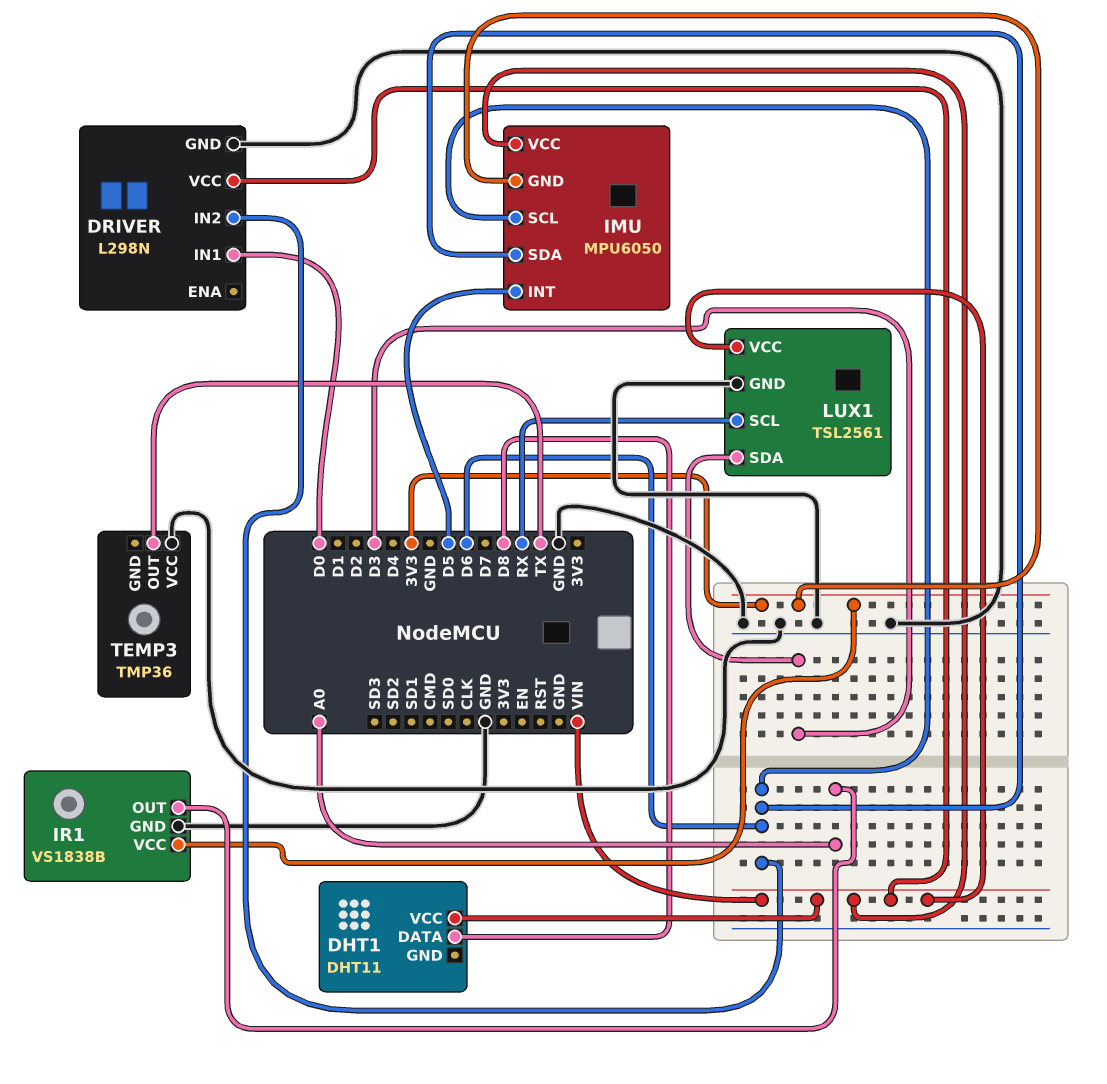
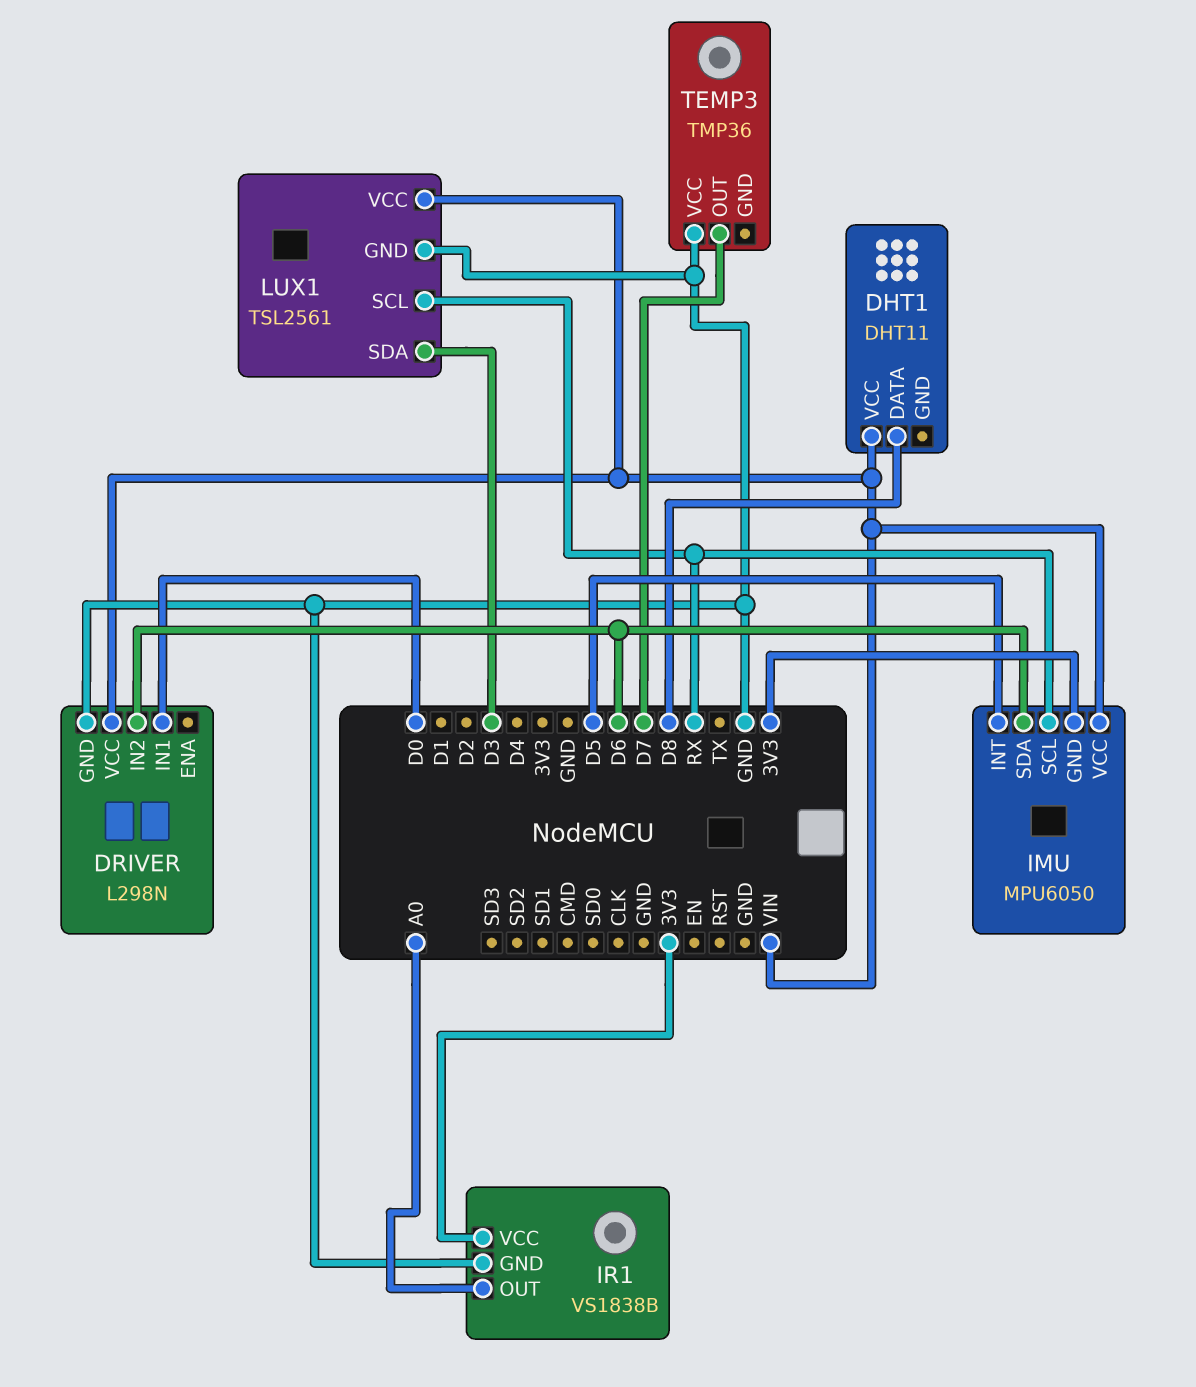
IMU pin SCL: D6 -> RX
TEMP3 pin OUT: TX -> D7

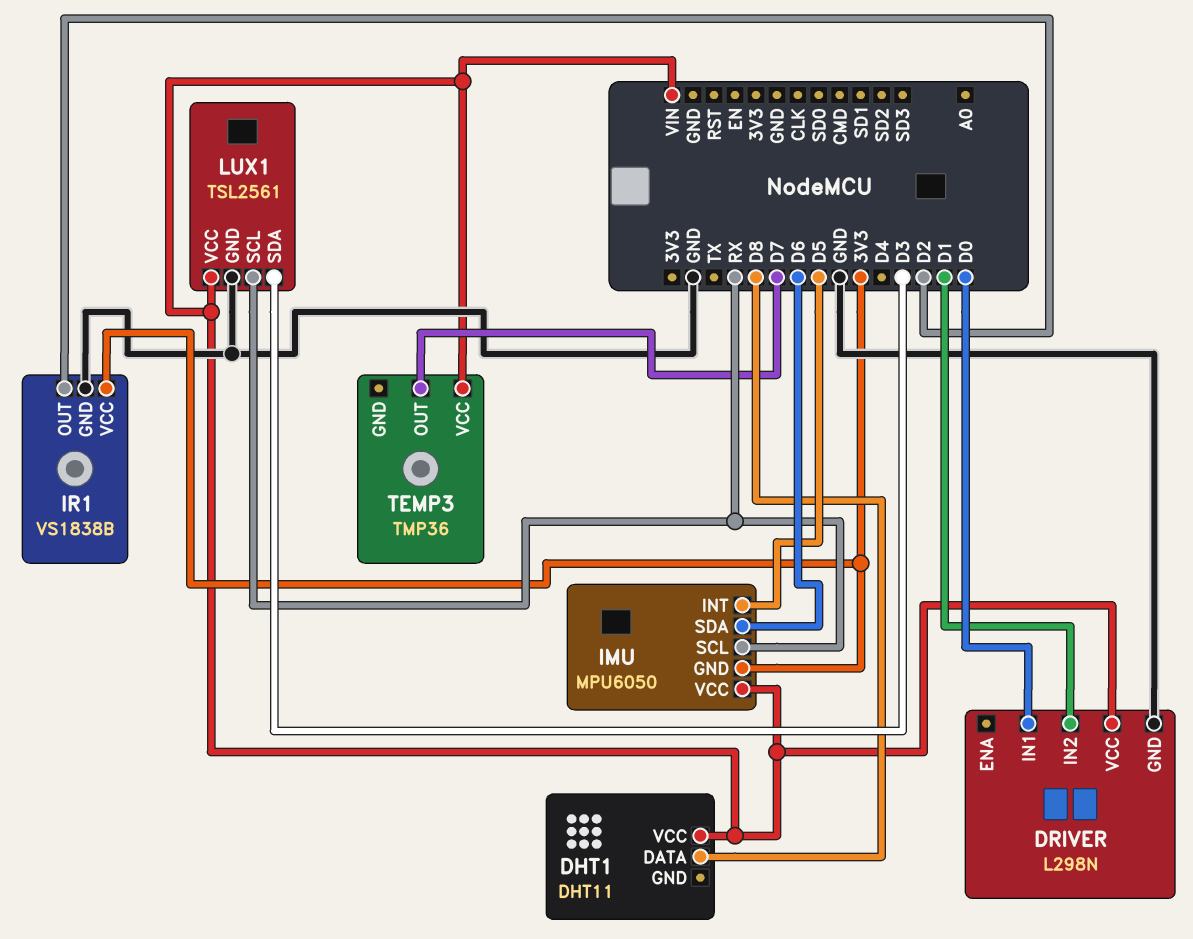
DRIVER pin IN2: D6 -> D1
IR1 pin OUT: A0 -> D2
TEMP3 pin VCC: GND -> VIN

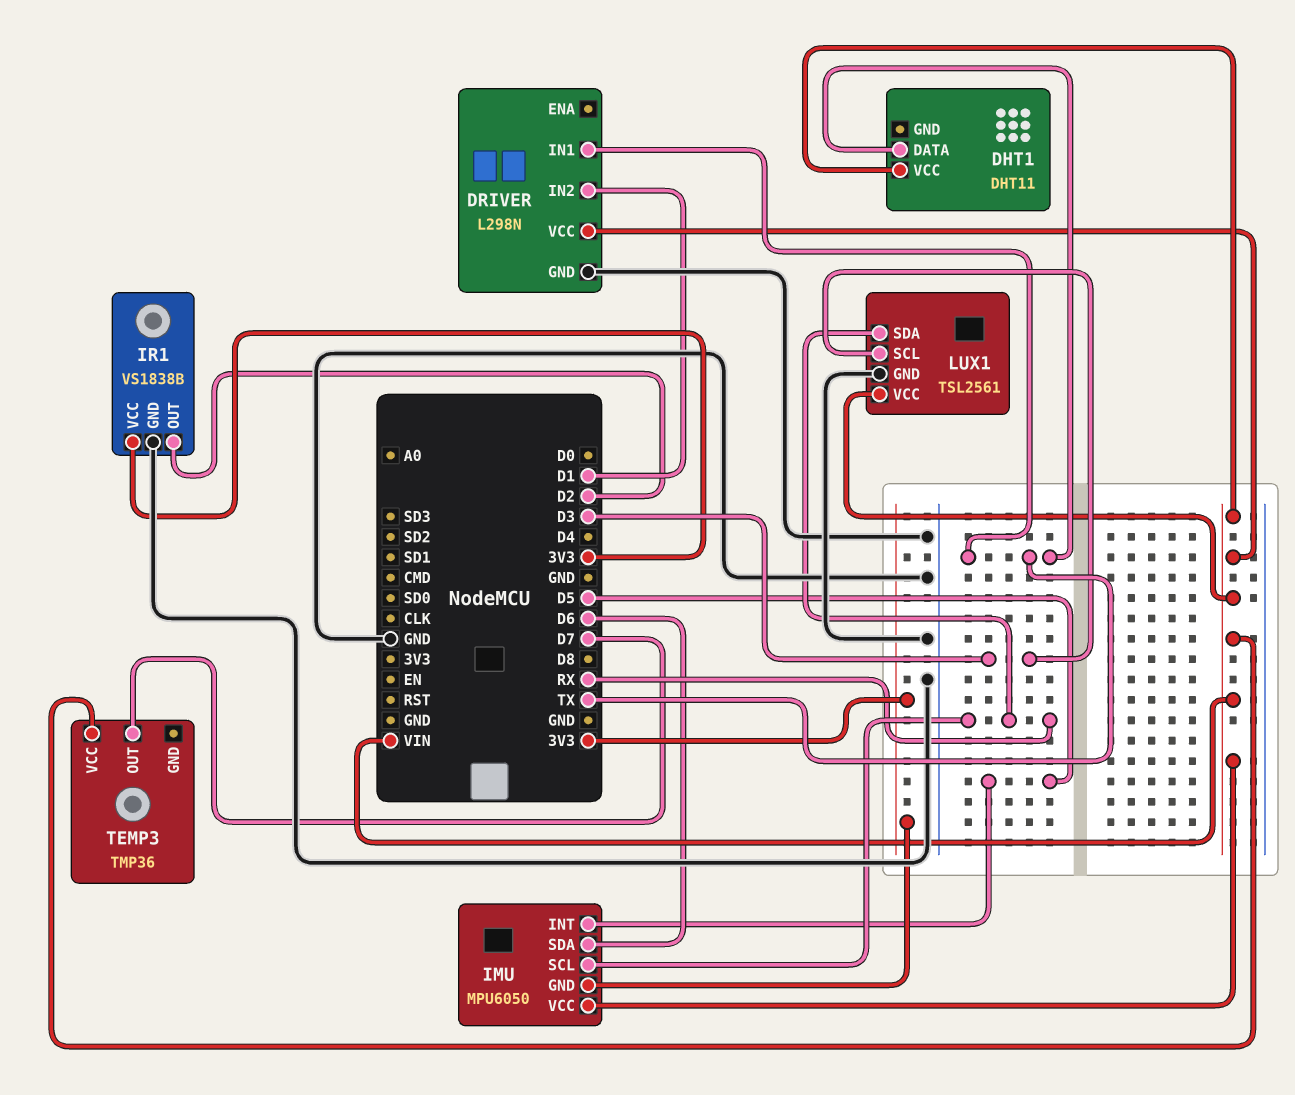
DHT1 pin DATA: D8 -> TX
DRIVER pin IN1: D0 -> TX
LUX1 pin SCL: RX -> D3
LUX1 pin SDA: D3 -> RX

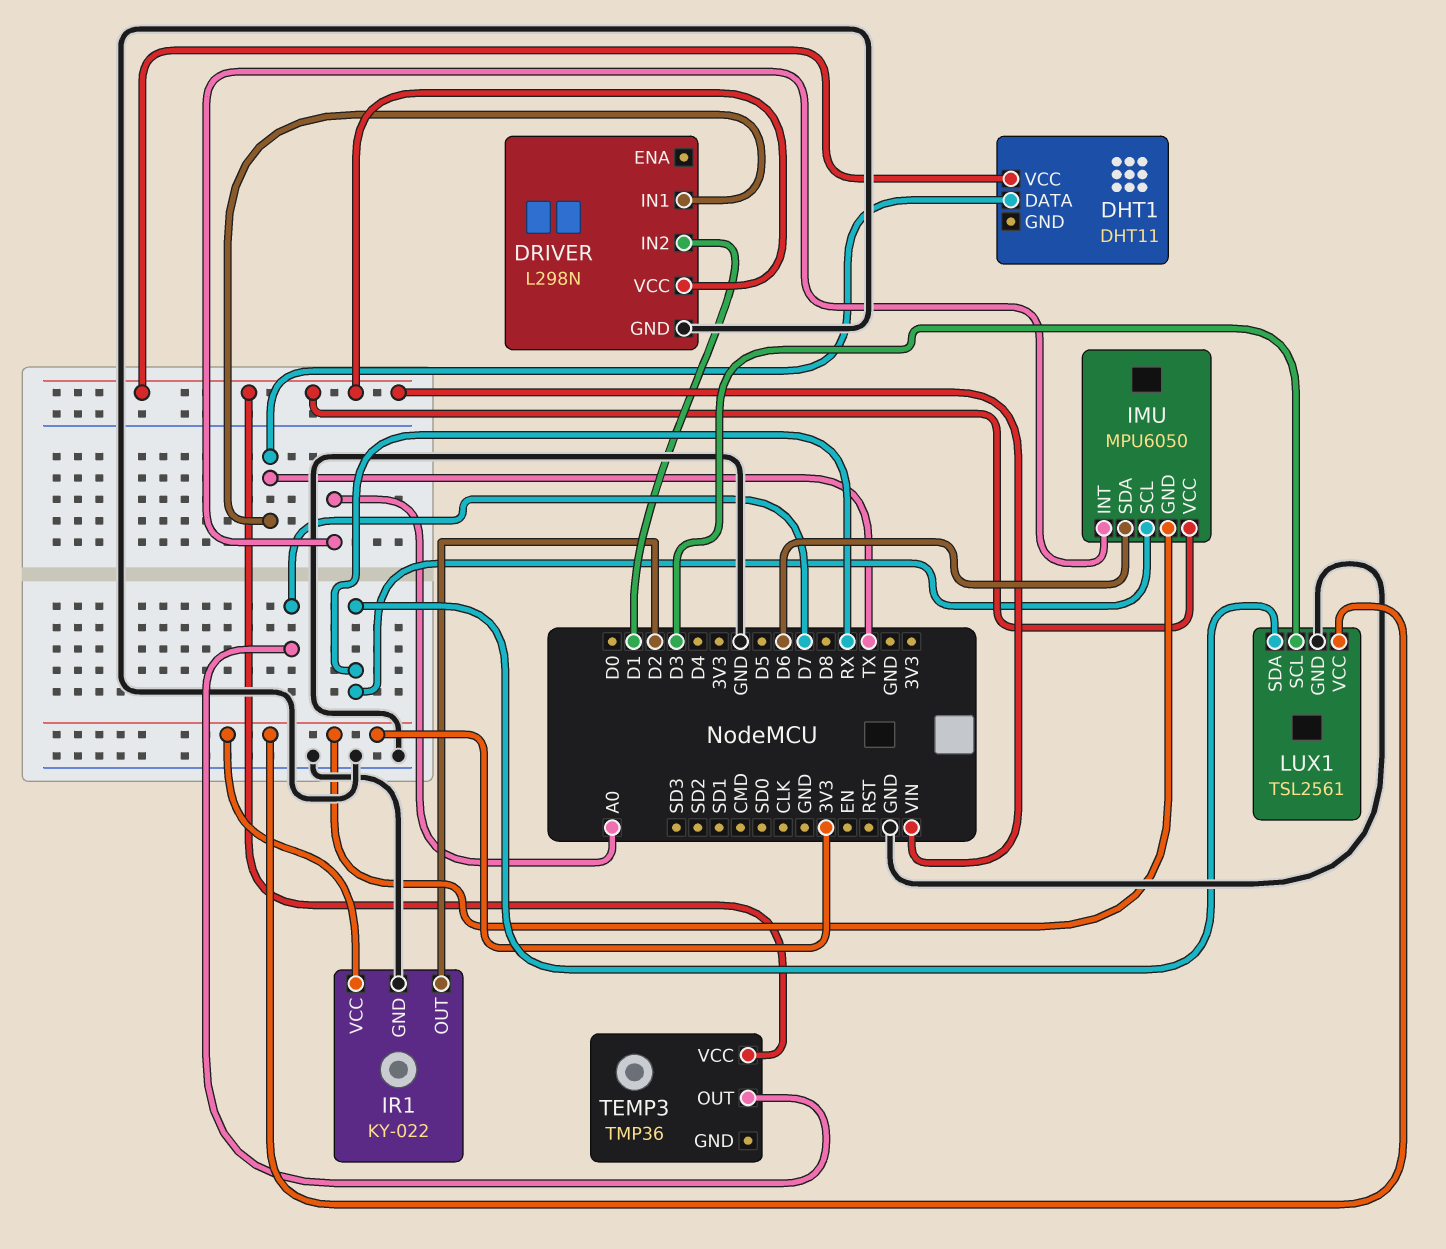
IMU pin INT: D5 -> A0
IR1: VS1838B -> KY-022
LUX1 pin VCC: VIN -> 3V3

